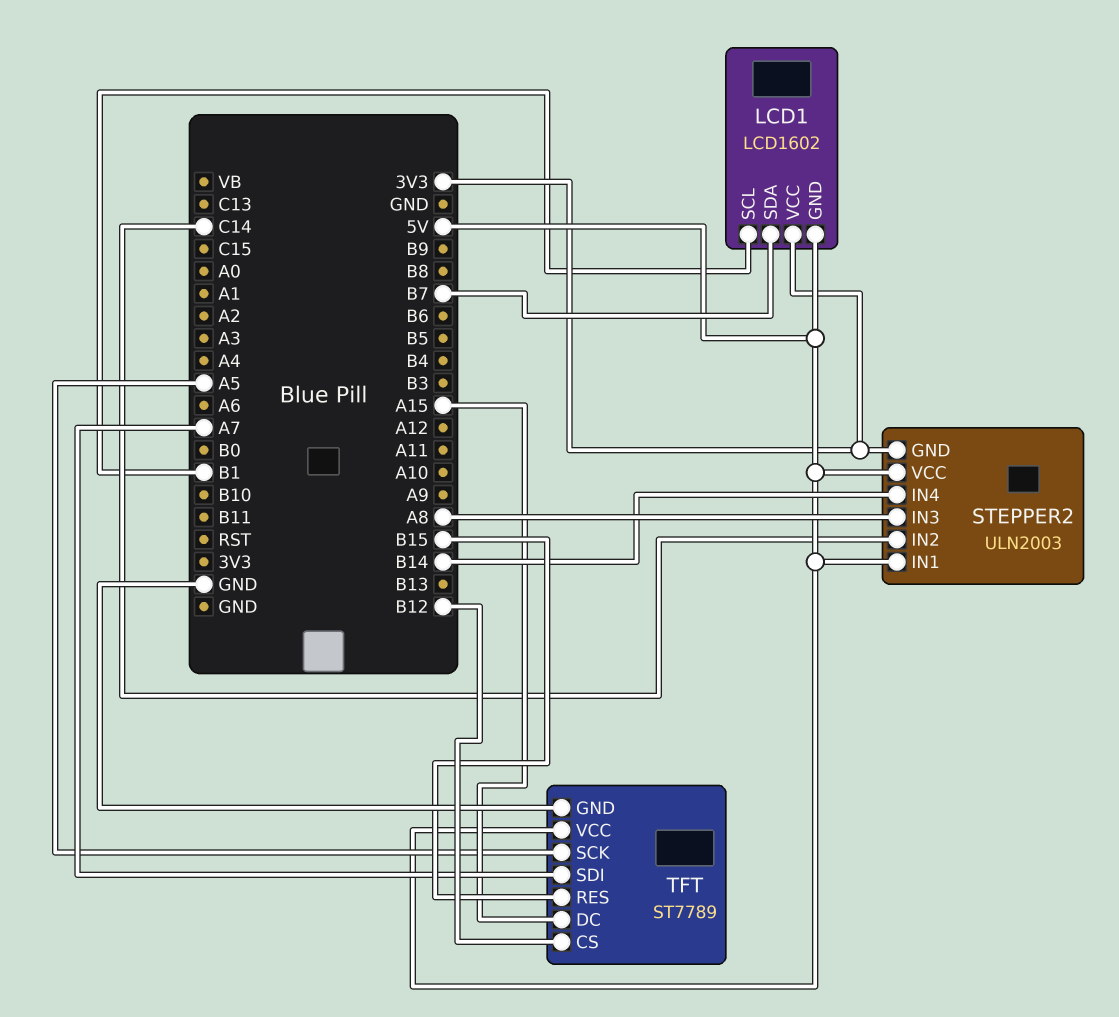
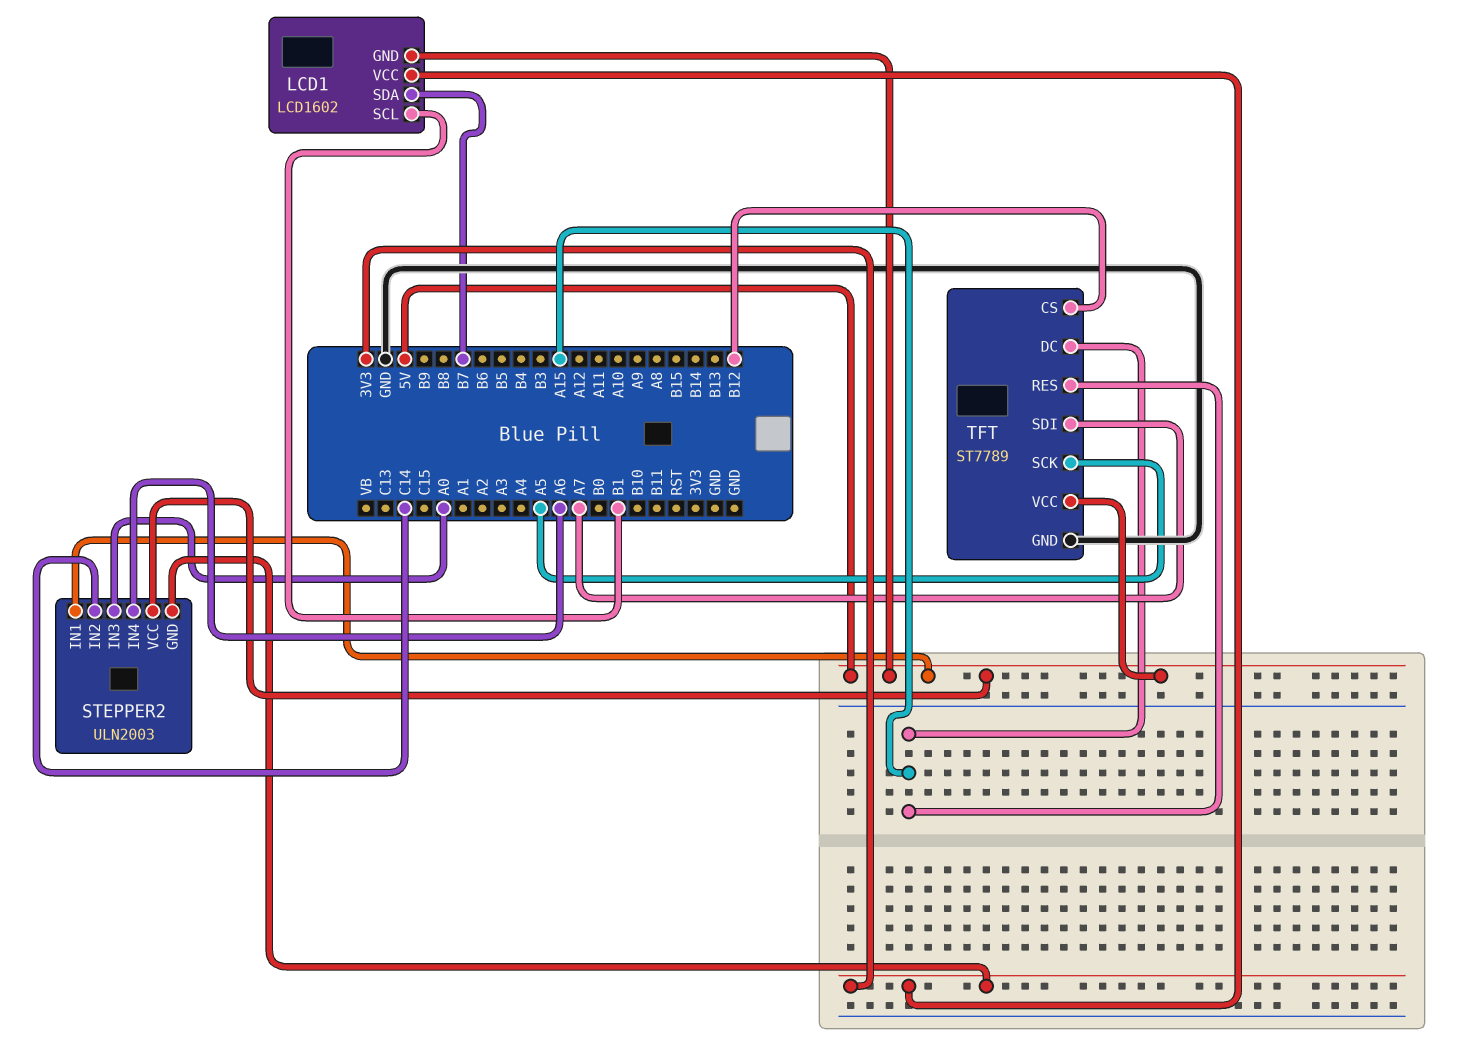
STEPPER2 pin IN3: A8 -> A0
STEPPER2 pin IN4: B14 -> A6
TFT pin RES: B15 -> A15

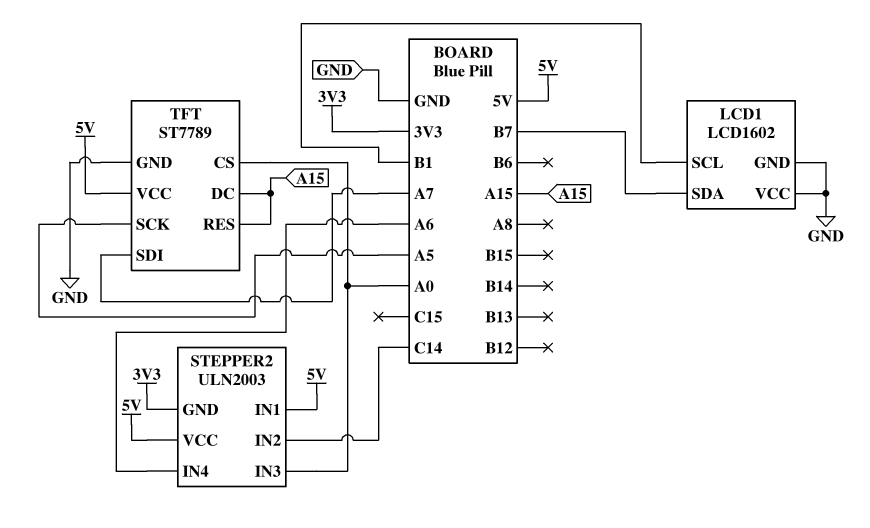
LCD1 pin GND: 5V -> GND
LCD1 pin VCC: 3V3 -> GND
TFT pin CS: B12 -> A0

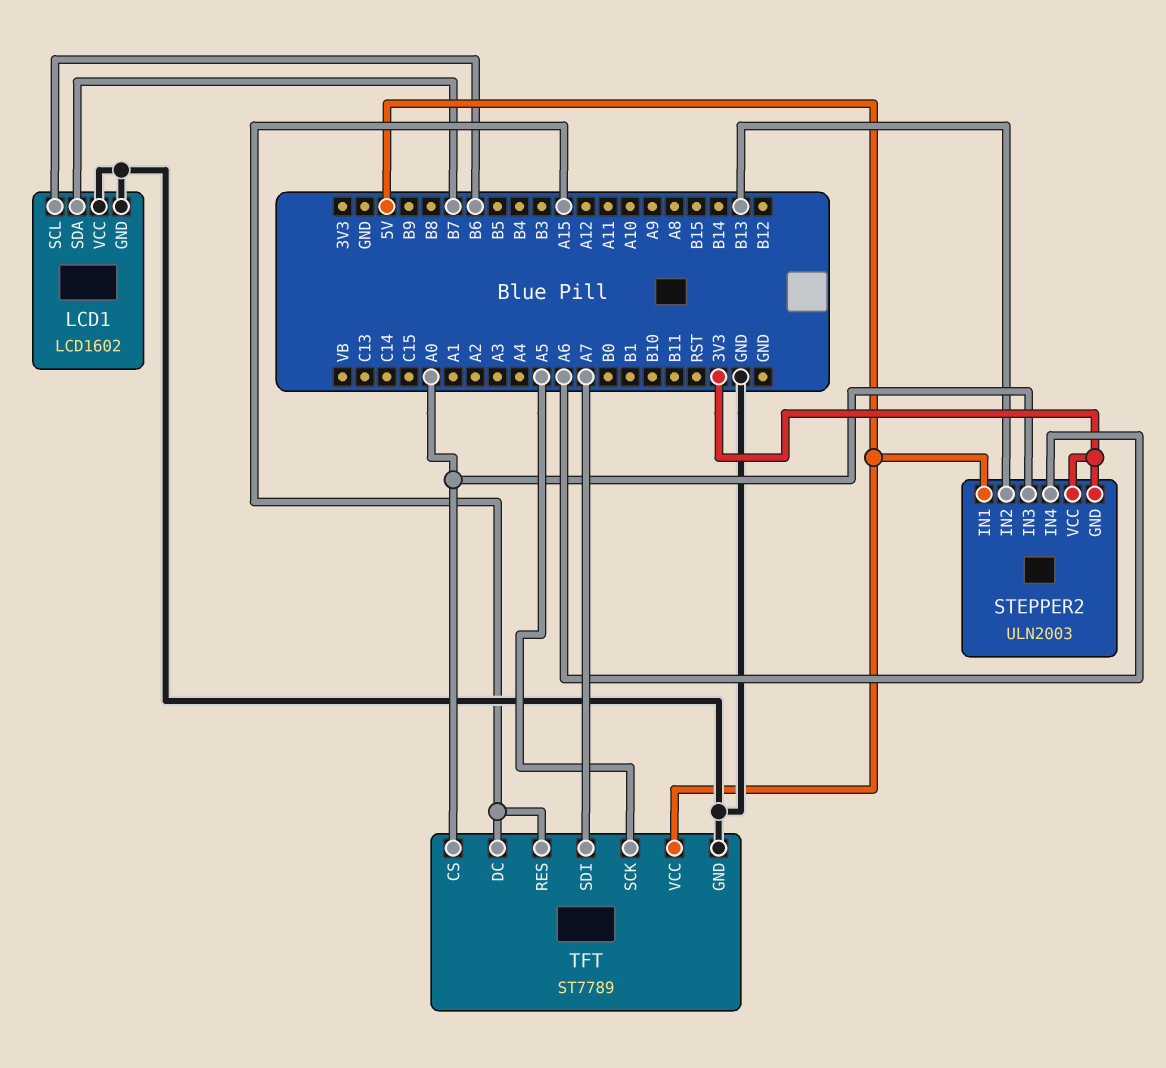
LCD1 pin SCL: B1 -> B6
STEPPER2 pin IN2: C14 -> B13
STEPPER2 pin VCC: 5V -> 3V3

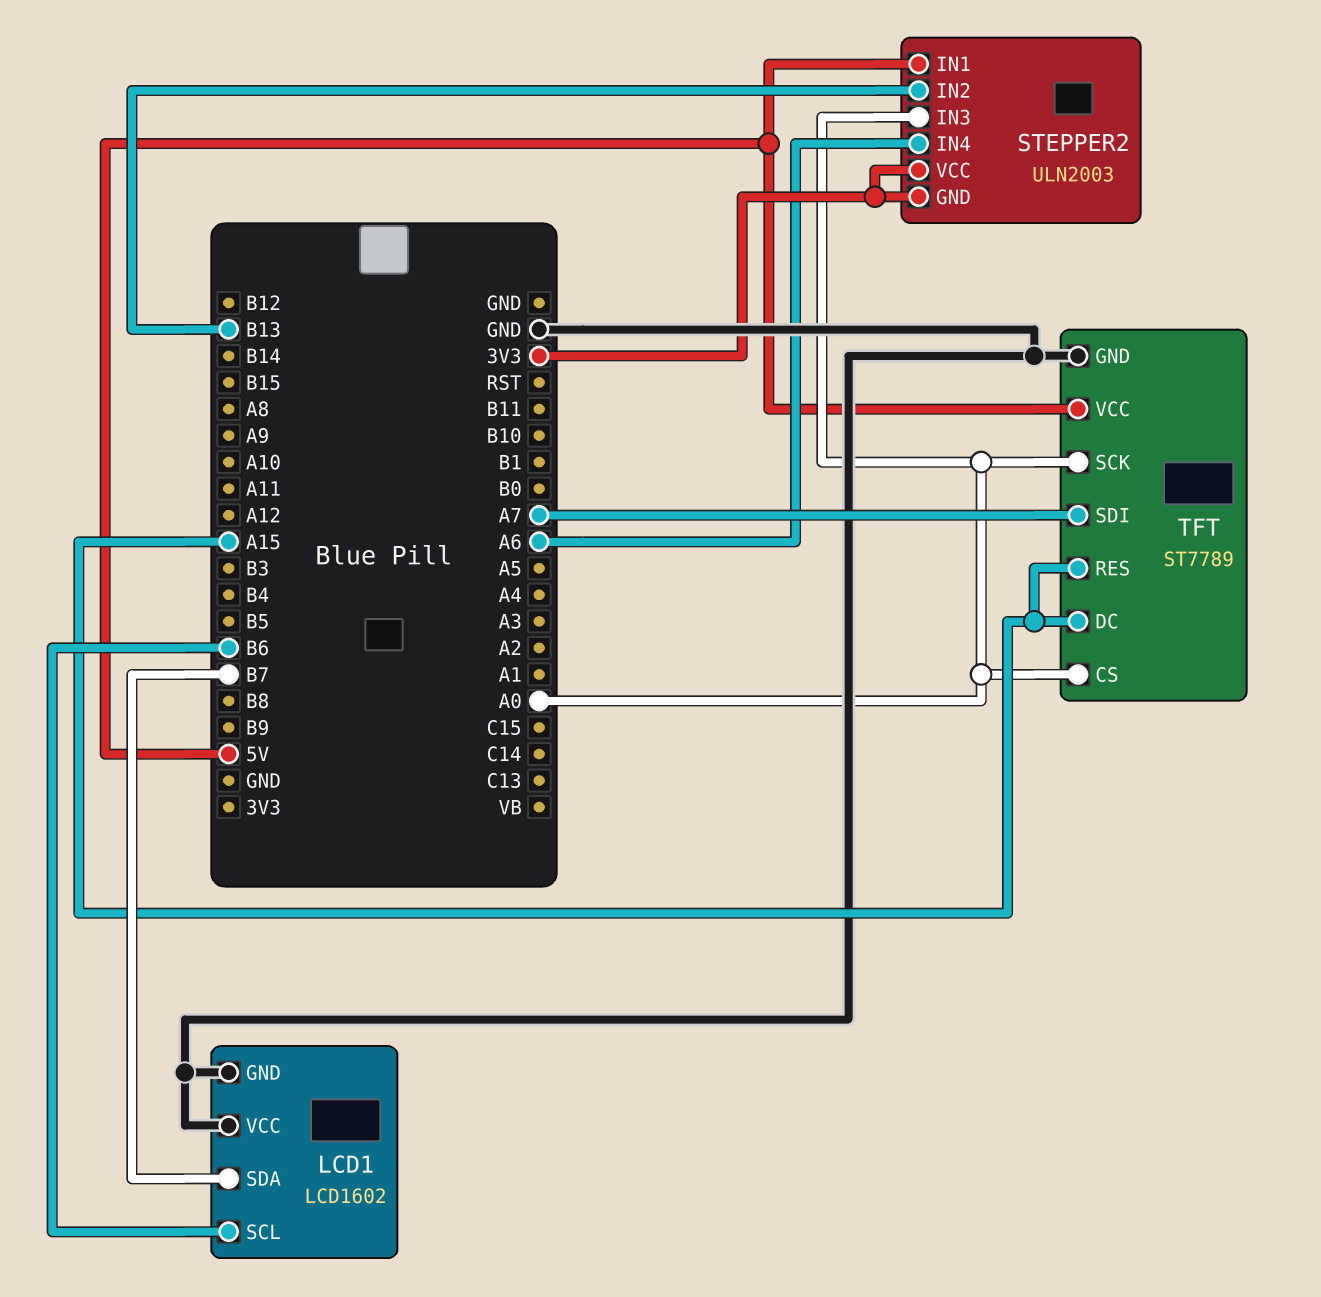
TFT pin SCK: A5 -> A0

